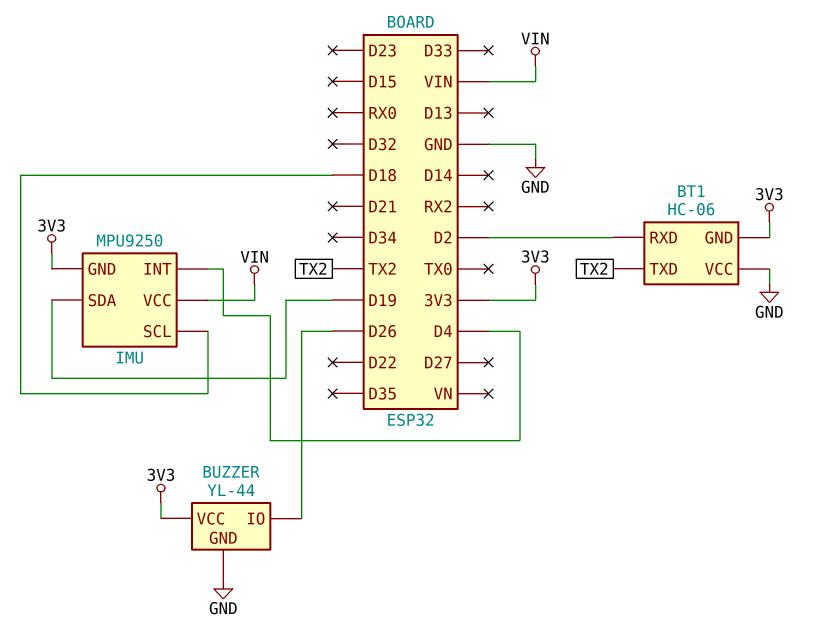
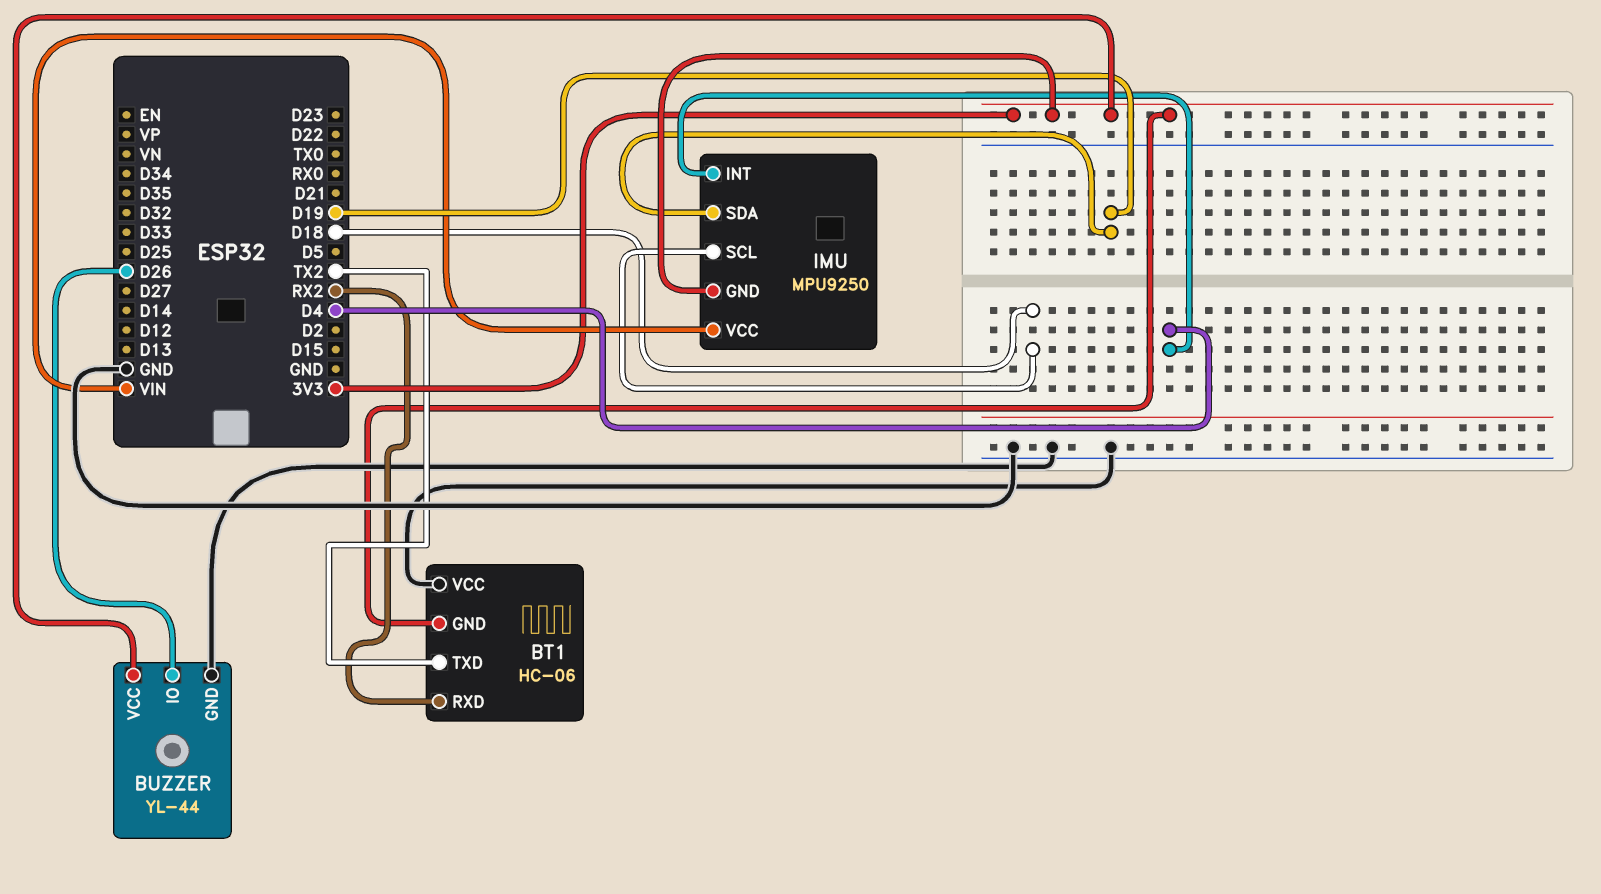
BT1 pin RXD: D2 -> RX2

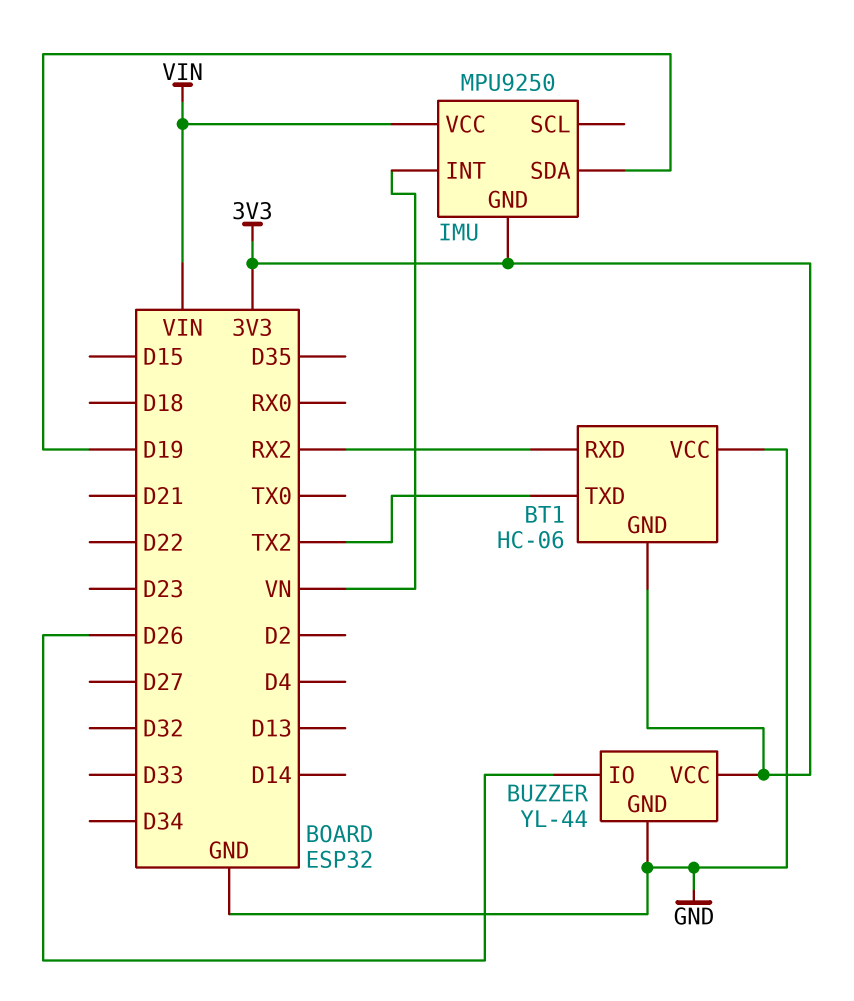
IMU pin INT: D4 -> VN
IMU pin SCL: D18 -> none

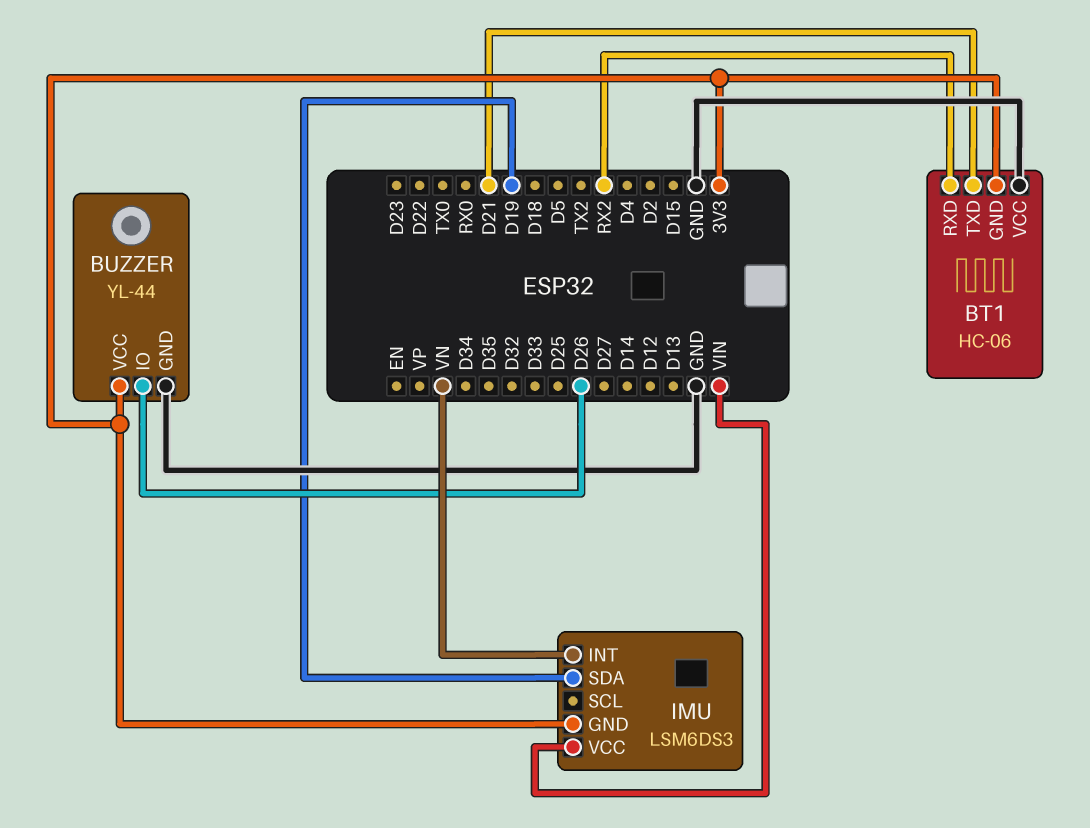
BT1 pin TXD: TX2 -> D21
IMU: MPU9250 -> LSM6DS3

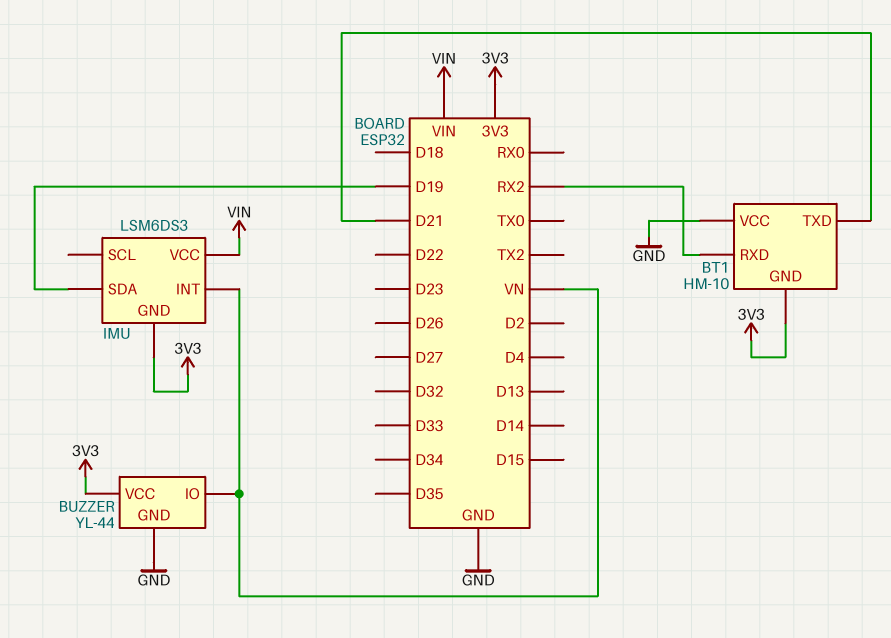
BT1: HC-06 -> HM-10
BUZZER pin IO: D26 -> VN

